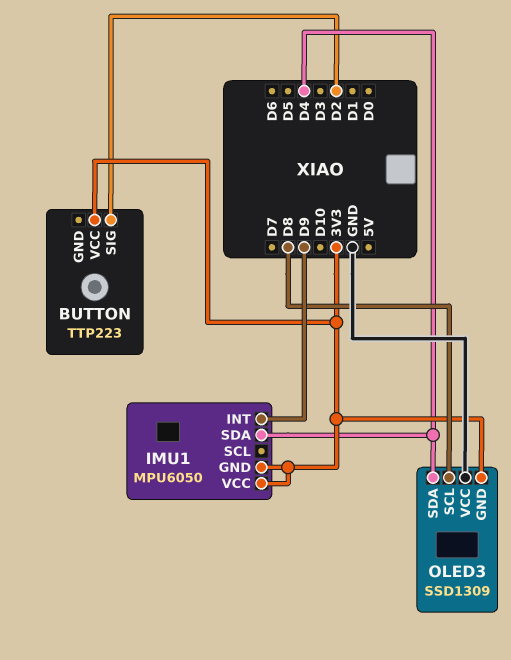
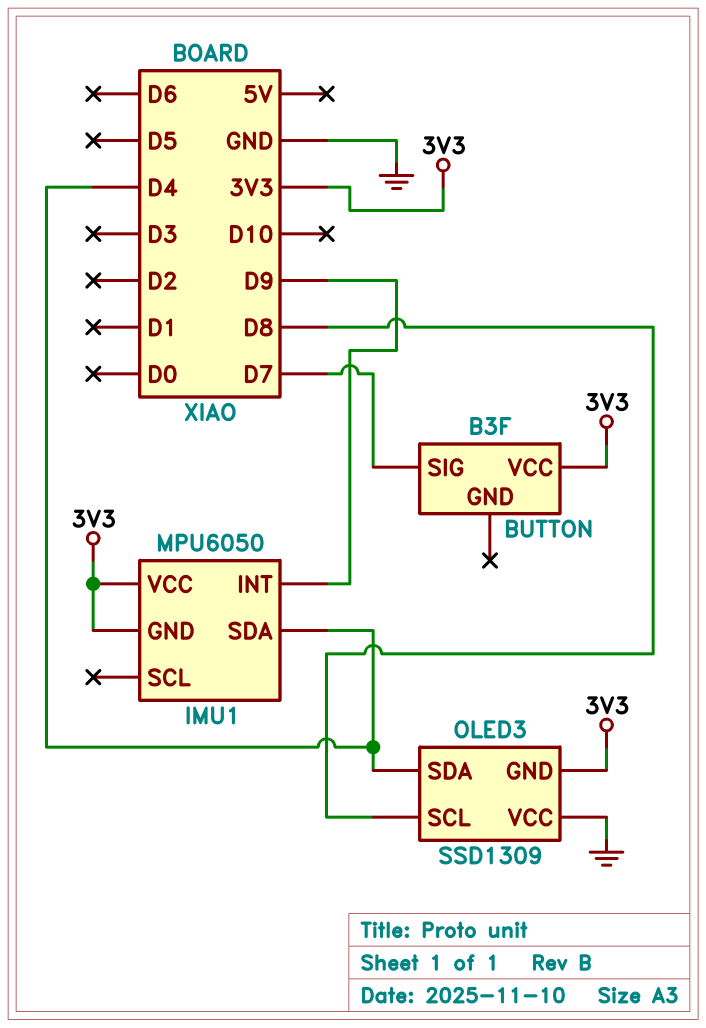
BUTTON: TTP223 -> B3F
BUTTON pin SIG: D2 -> D7

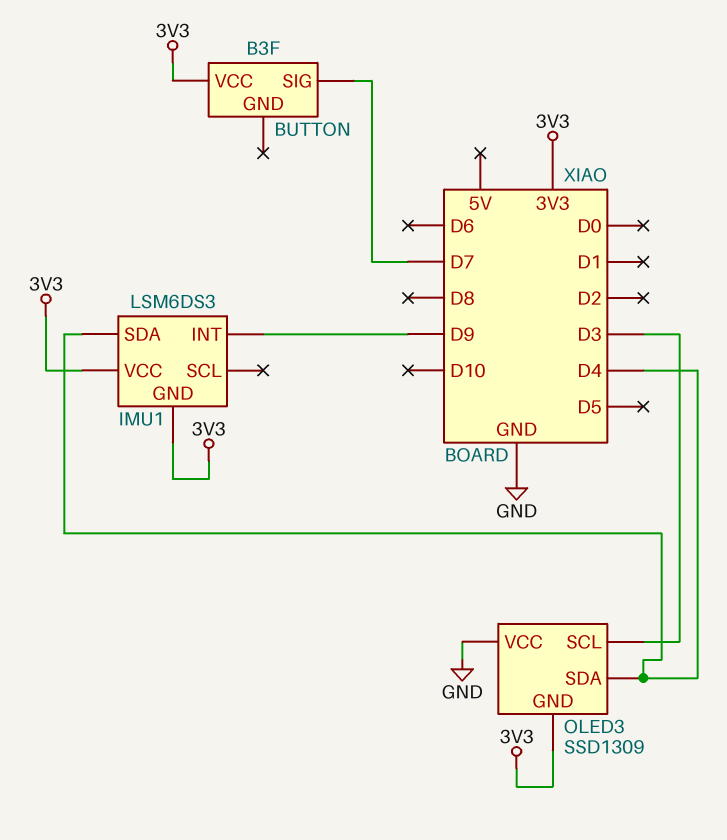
IMU1: MPU6050 -> LSM6DS3
OLED3 pin SCL: D8 -> D3

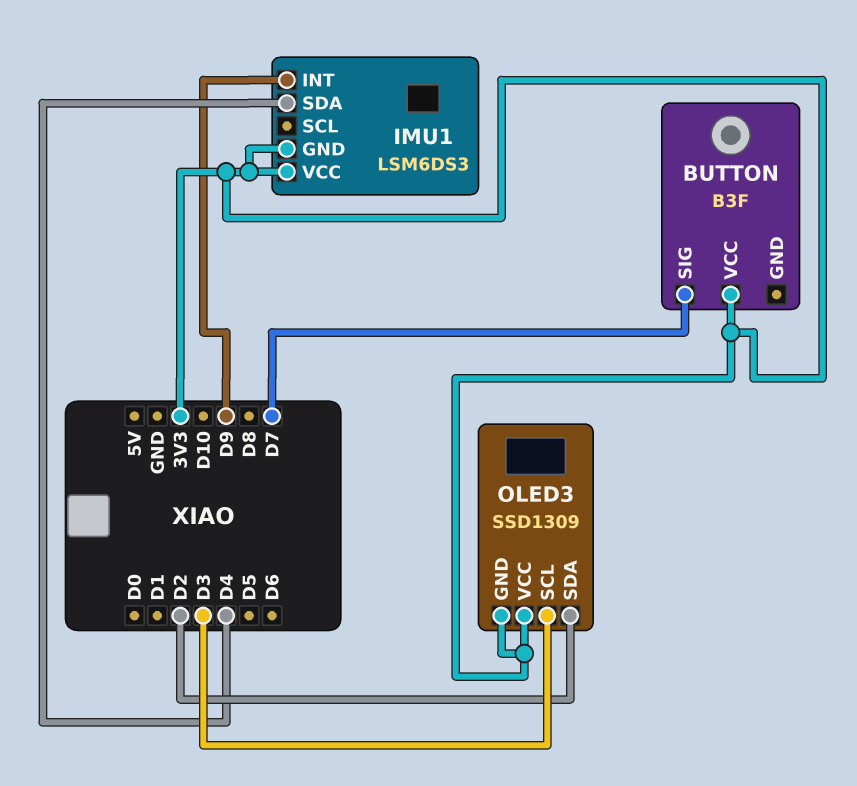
OLED3 pin SDA: D4 -> D2
OLED3 pin VCC: GND -> 3V3

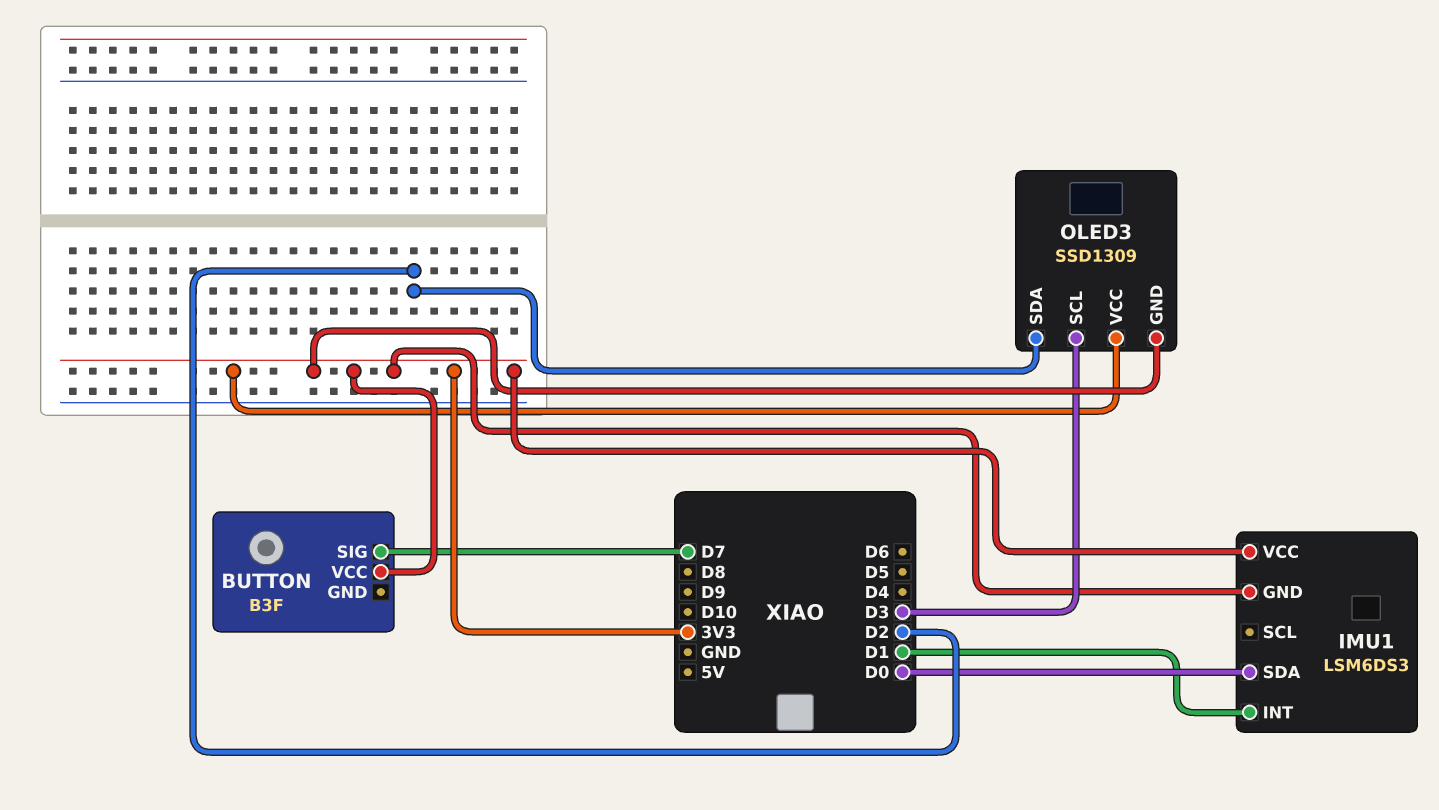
IMU1 pin INT: D9 -> D1
IMU1 pin SDA: D4 -> D0

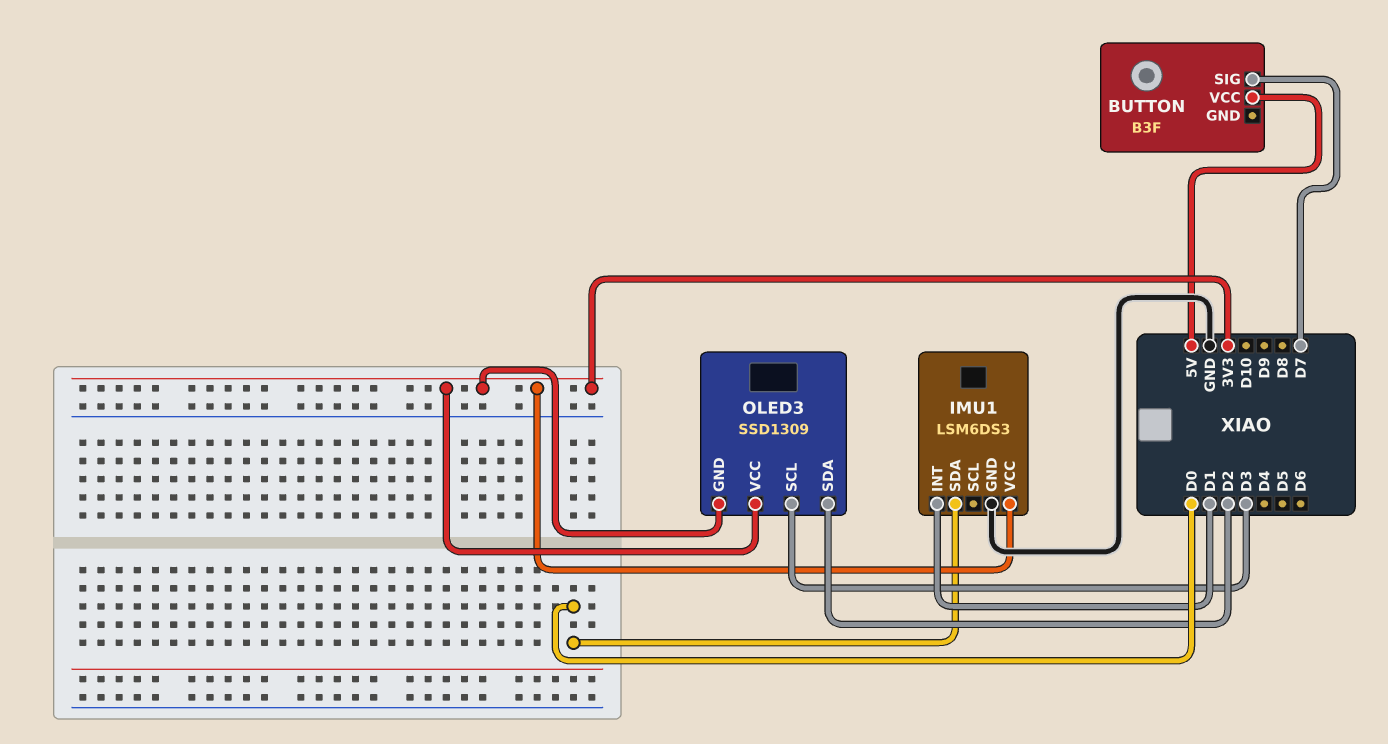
BUTTON pin VCC: 3V3 -> 5V
IMU1 pin GND: 3V3 -> GND

